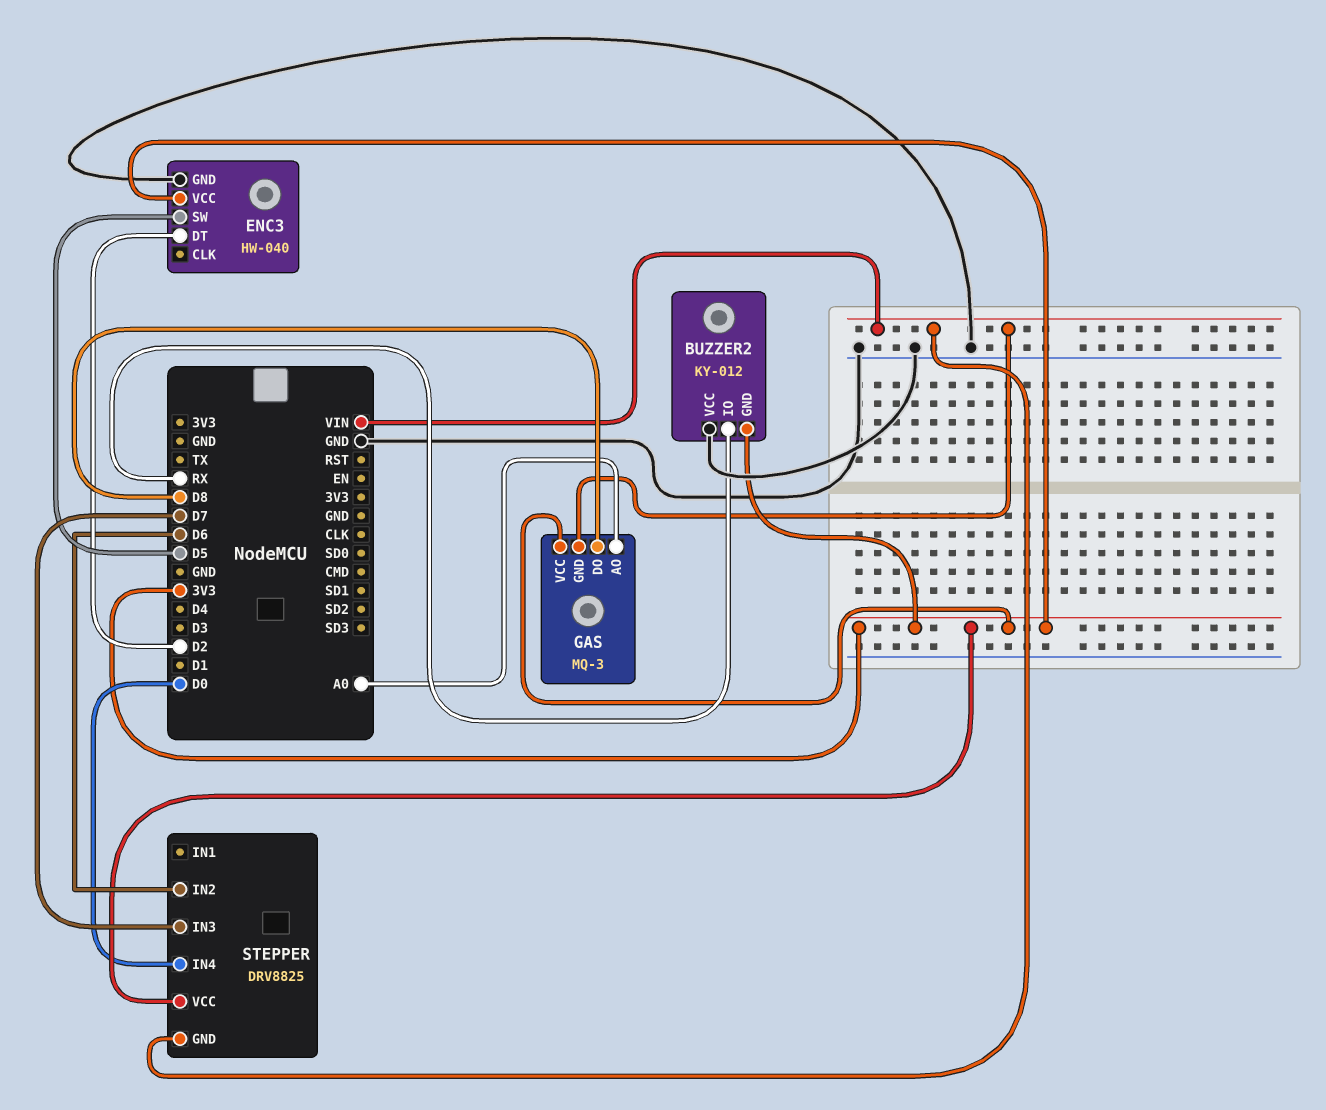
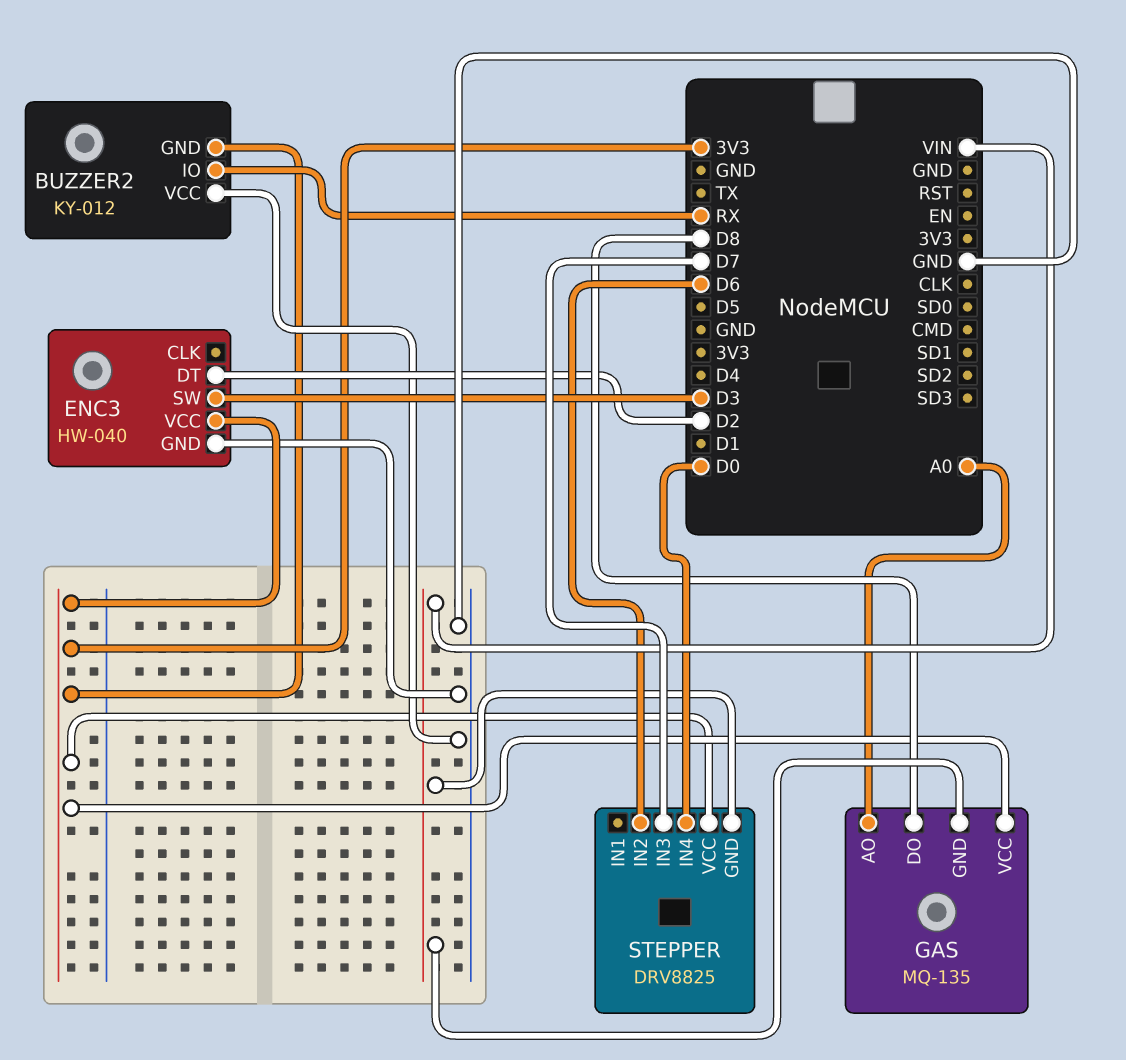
ENC3 pin SW: D5 -> D3
GAS: MQ-3 -> MQ-135

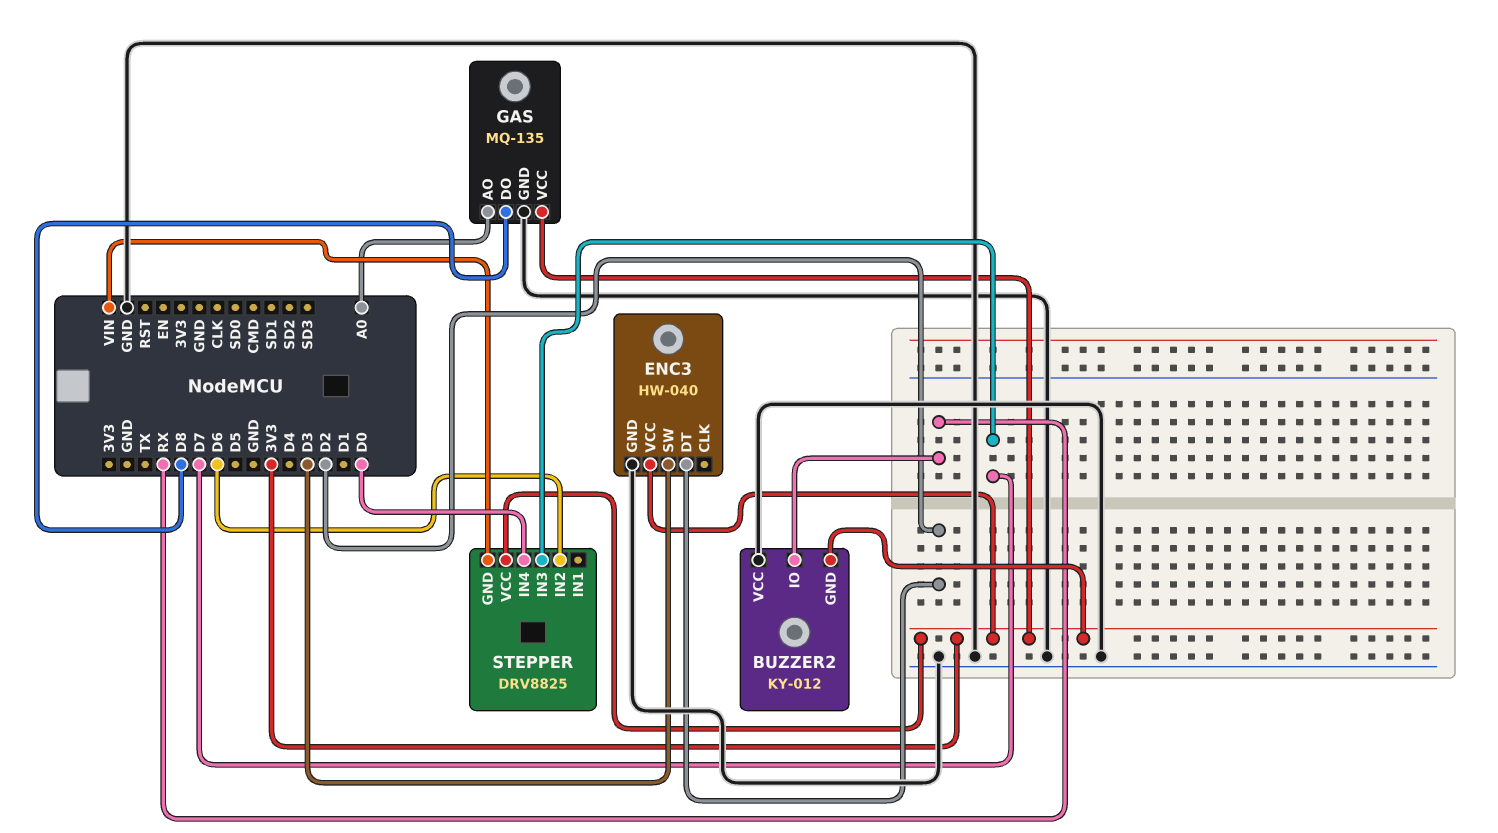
GAS pin GND: VIN -> GND

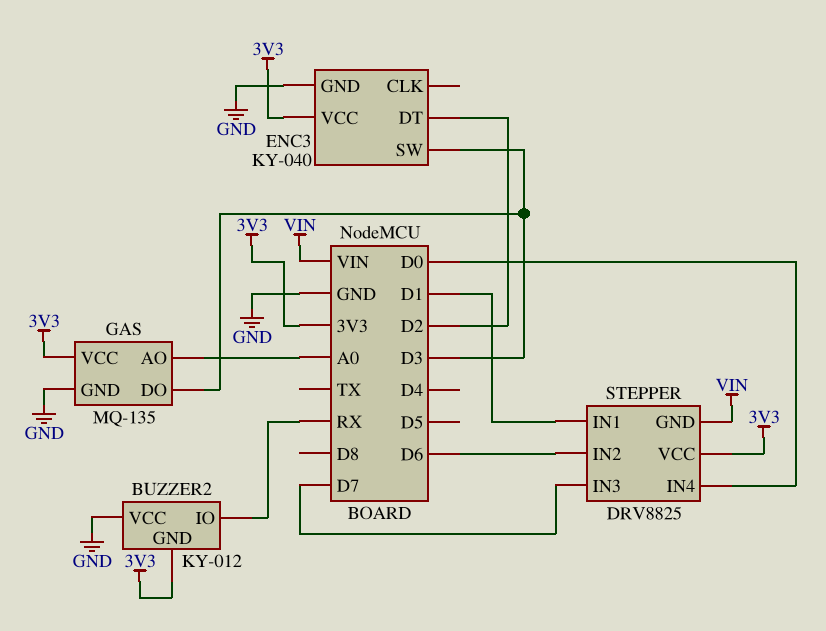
ENC3: HW-040 -> KY-040
GAS pin DO: D8 -> D3
STEPPER pin IN1: none -> D1

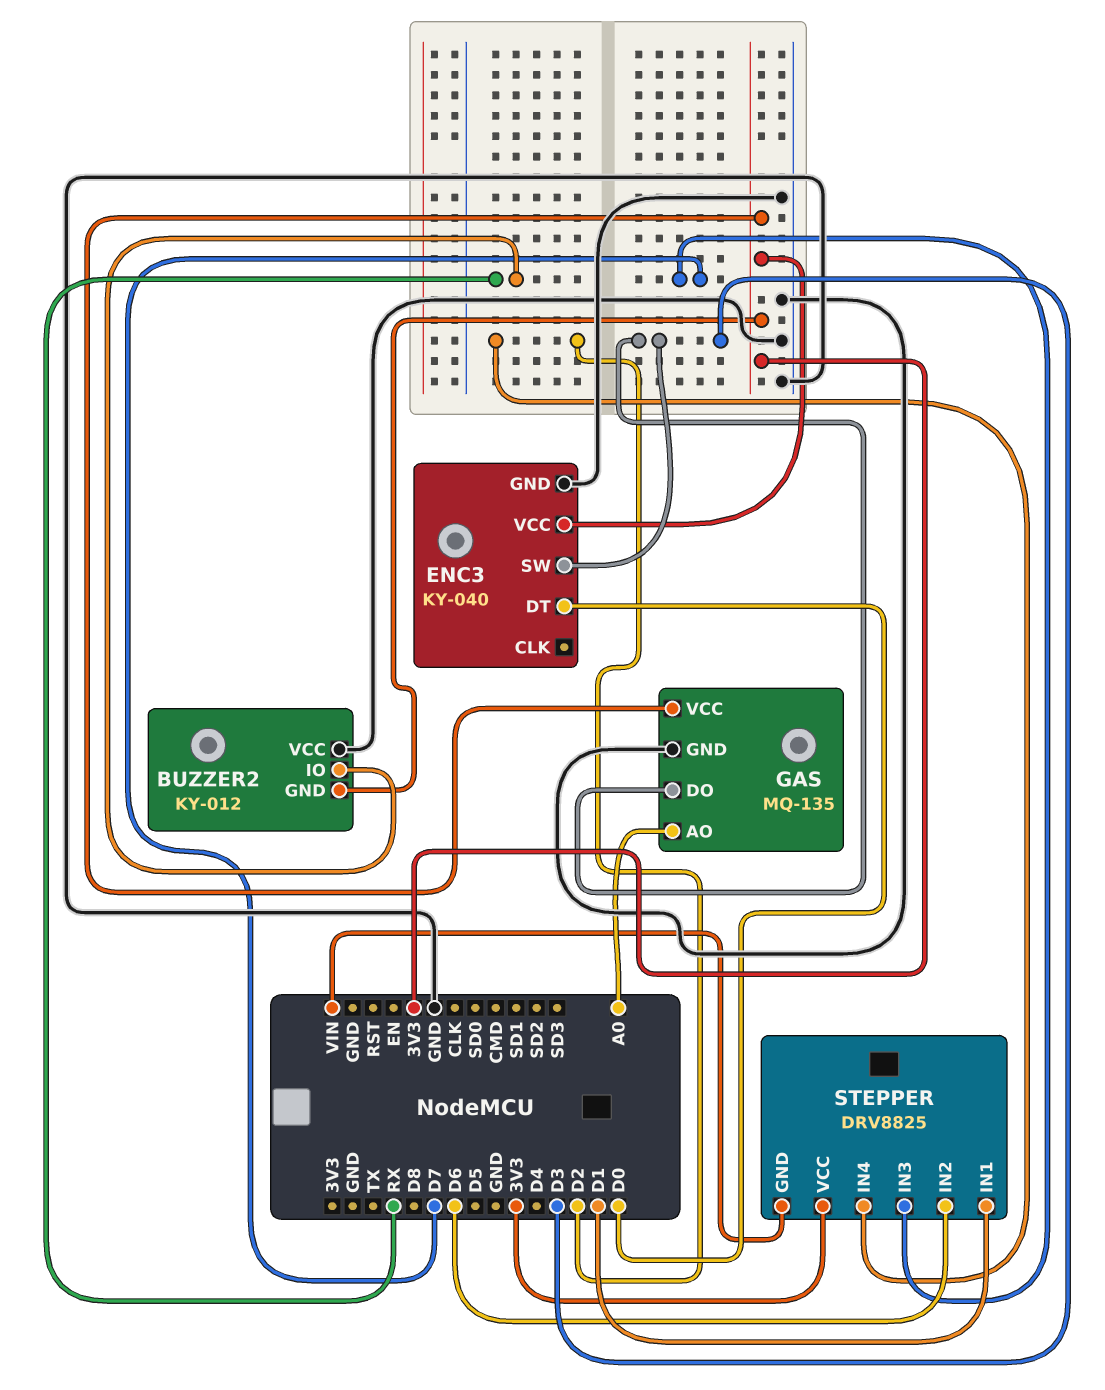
ENC3 pin DT: D2 -> D0
STEPPER pin IN4: D0 -> D2

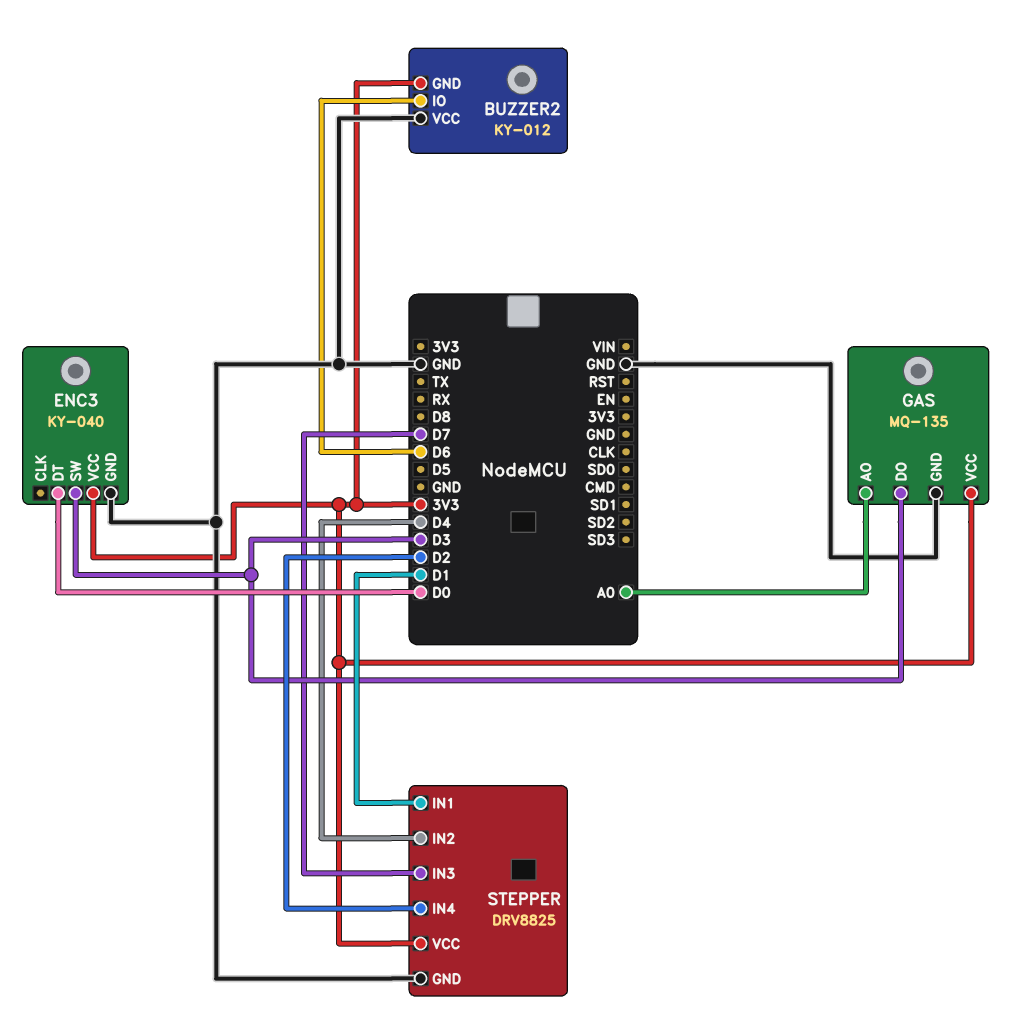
BUZZER2 pin IO: RX -> D6
STEPPER pin GND: VIN -> GND
STEPPER pin IN2: D6 -> D4

